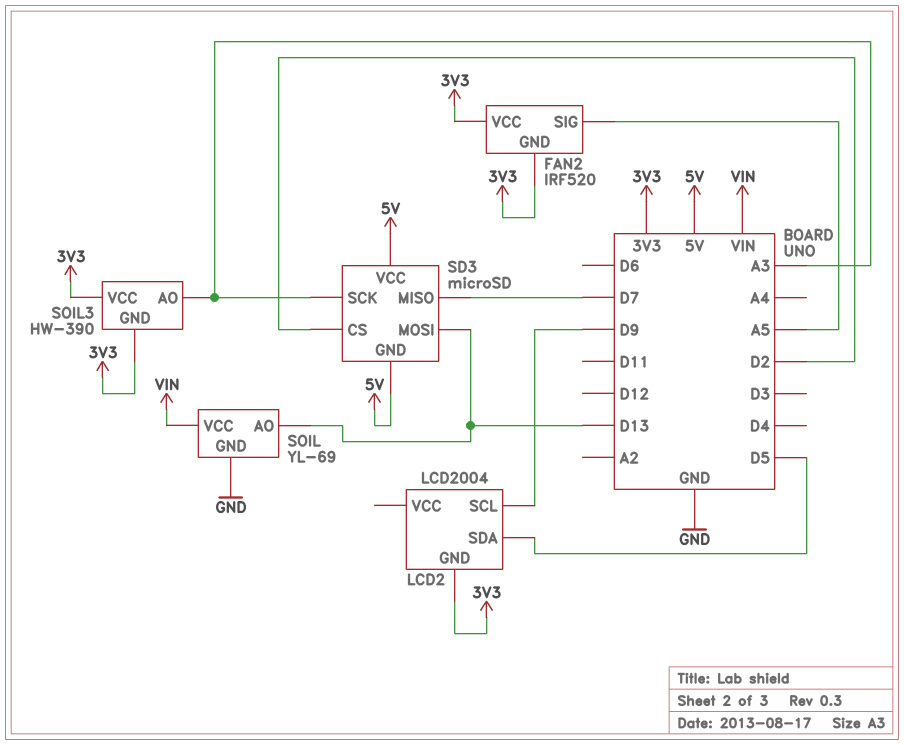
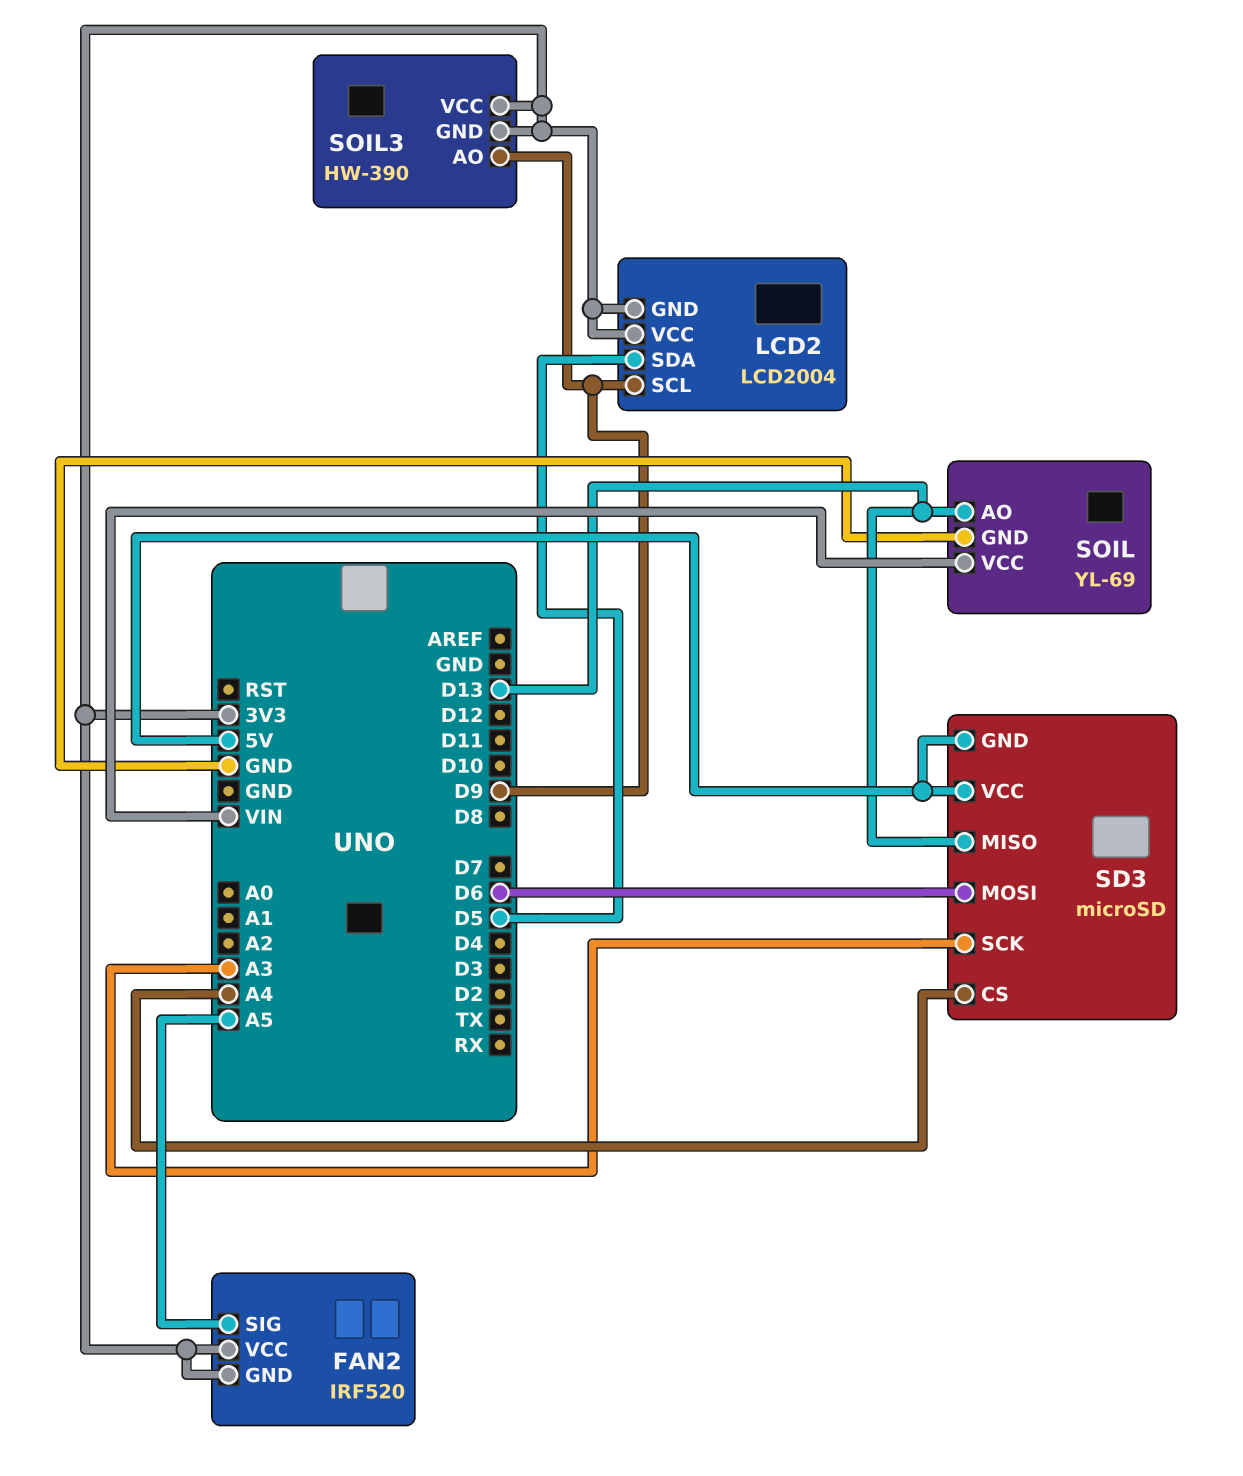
LCD2 pin VCC: none -> 3V3
SD3 pin CS: D2 -> A4
SD3 pin MISO: D7 -> D13
SD3 pin MOSI: D13 -> D6
SOIL3 pin AO: A3 -> D9

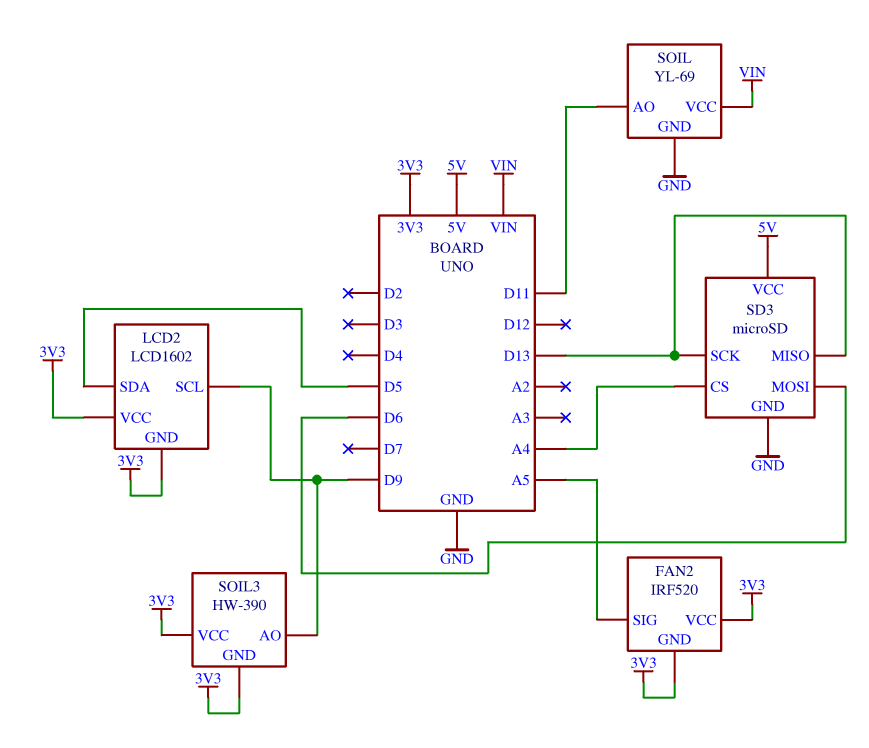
LCD2: LCD2004 -> LCD1602
SD3 pin GND: 5V -> GND
SD3 pin SCK: A3 -> D13
SOIL pin AO: D13 -> D11

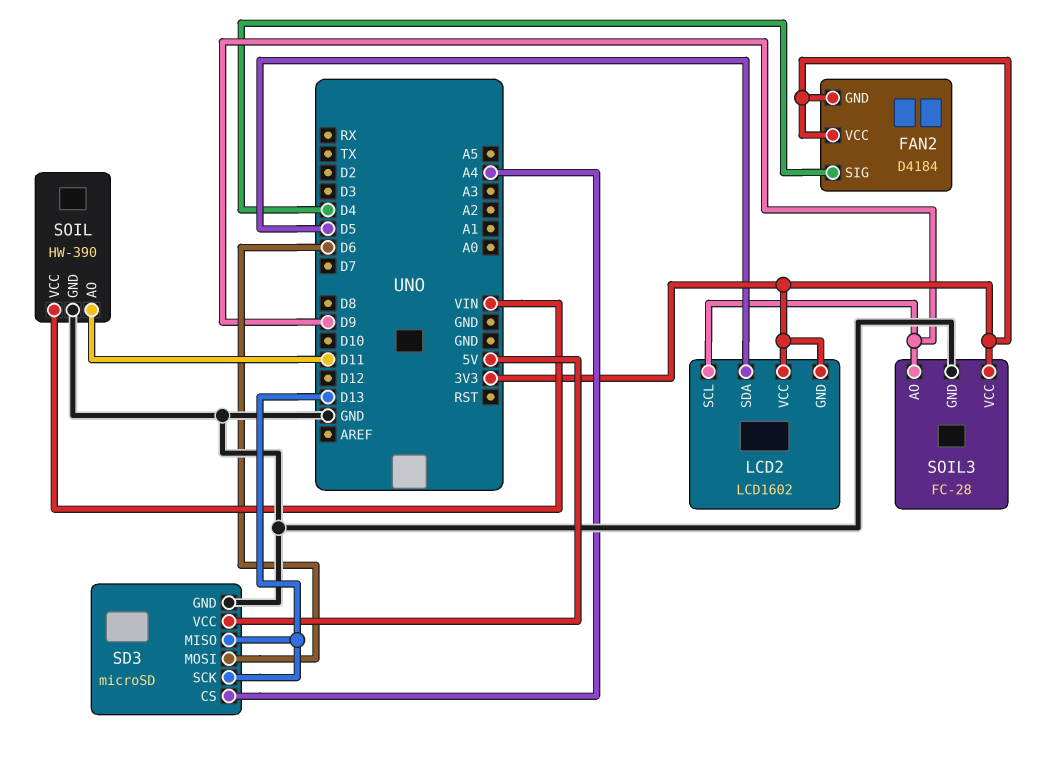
FAN2: IRF520 -> D4184
FAN2 pin SIG: A5 -> D4
SOIL: YL-69 -> HW-390
SOIL3: HW-390 -> FC-28
SOIL3 pin GND: 3V3 -> GND

